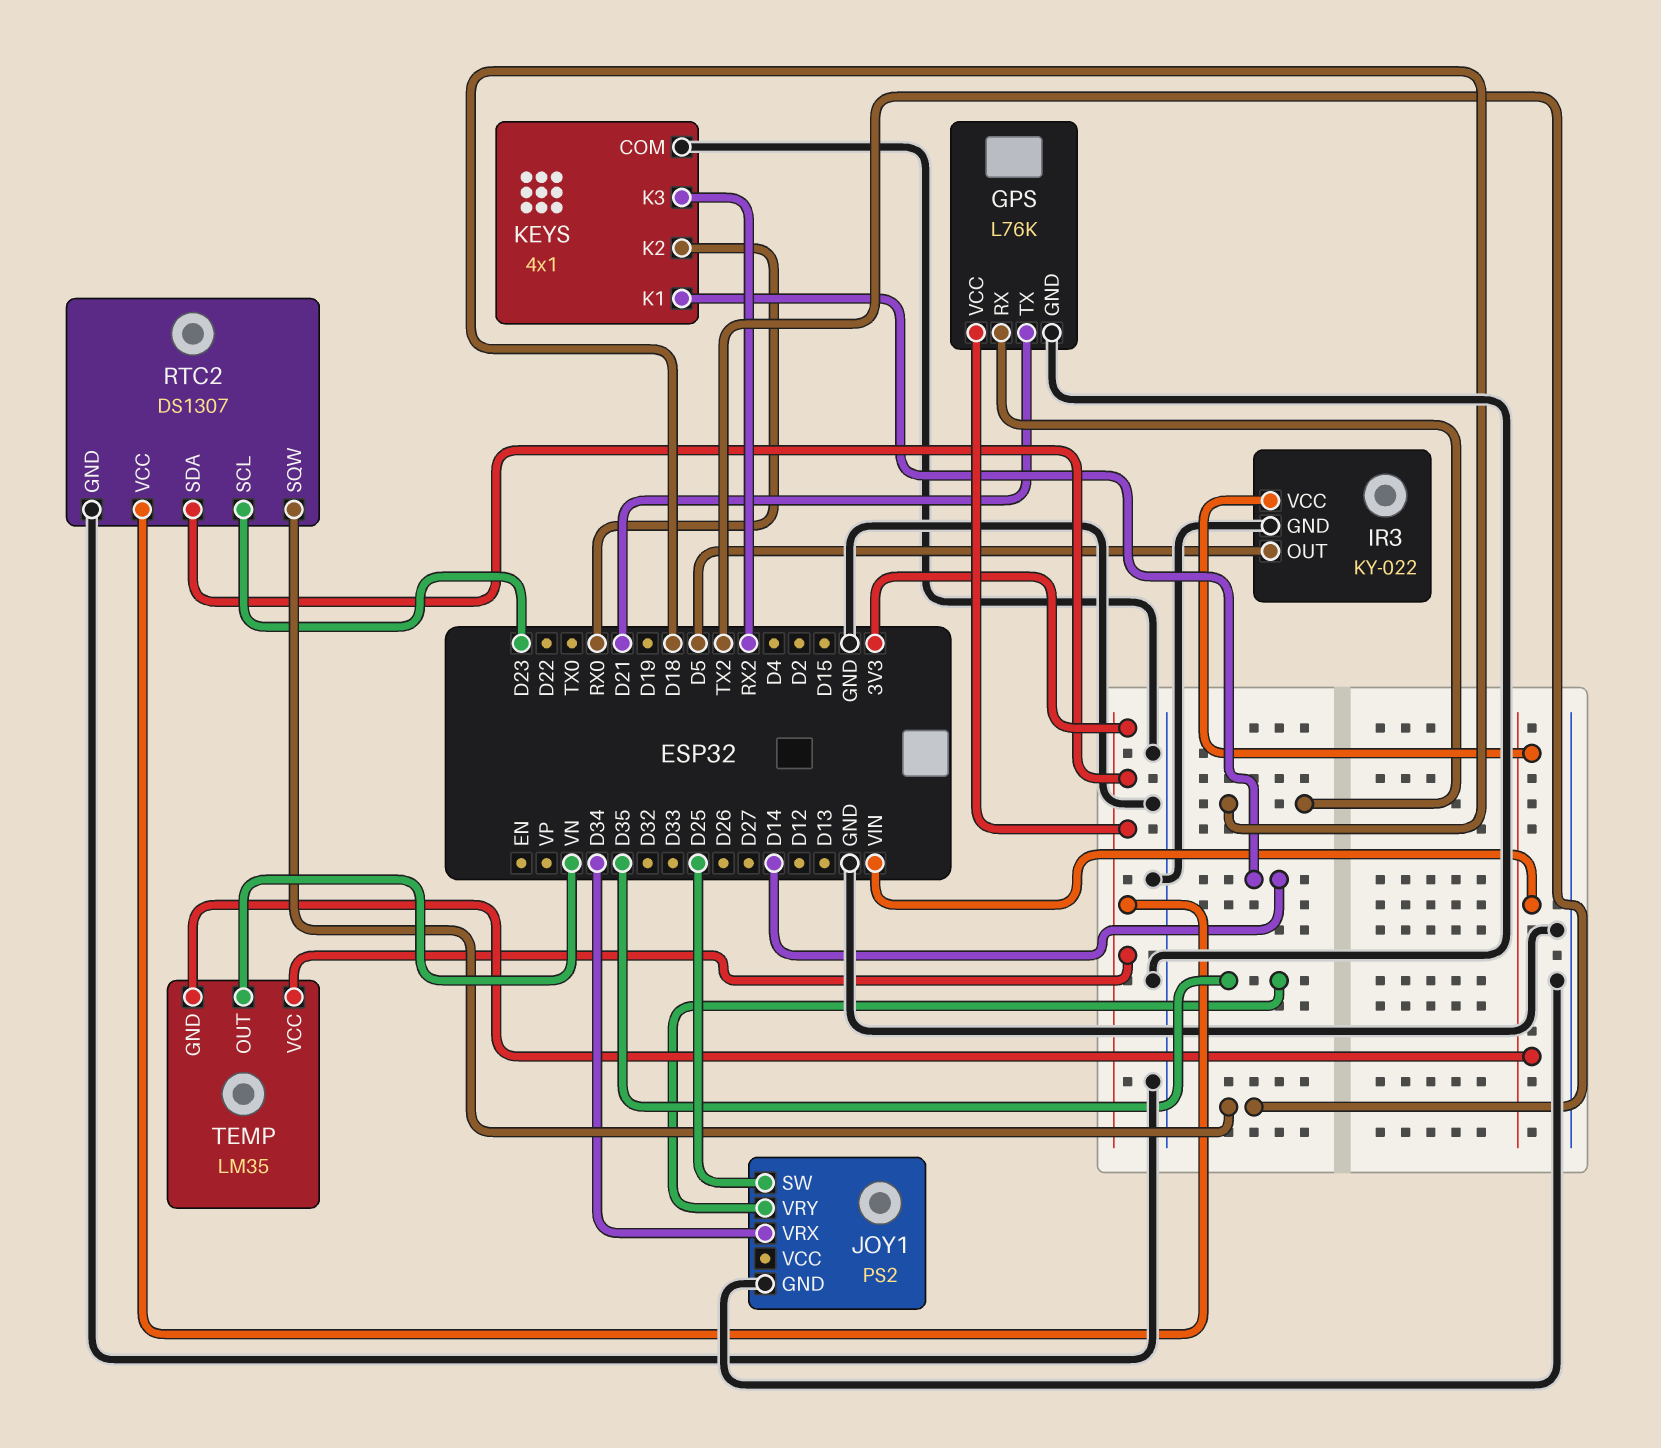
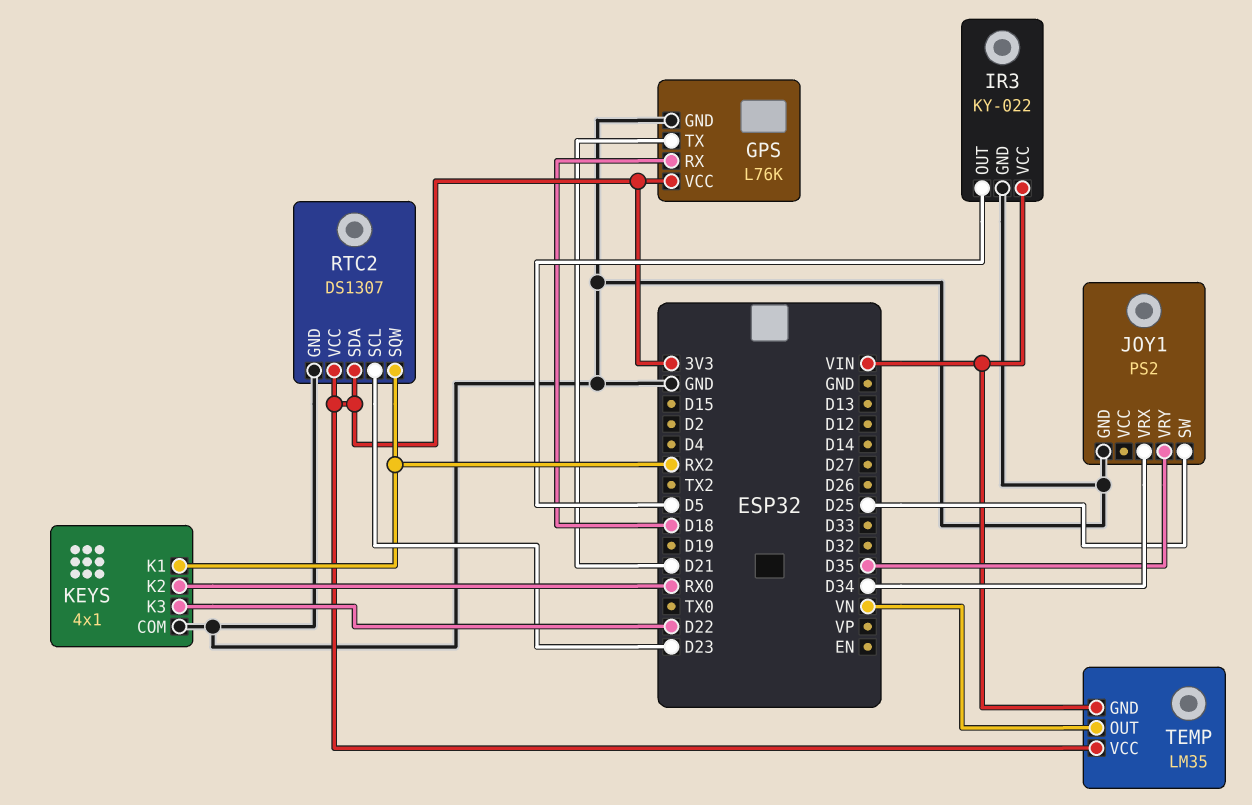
KEYS pin K1: D14 -> RX2
KEYS pin K3: RX2 -> D22
RTC2 pin SQW: TX2 -> RX2

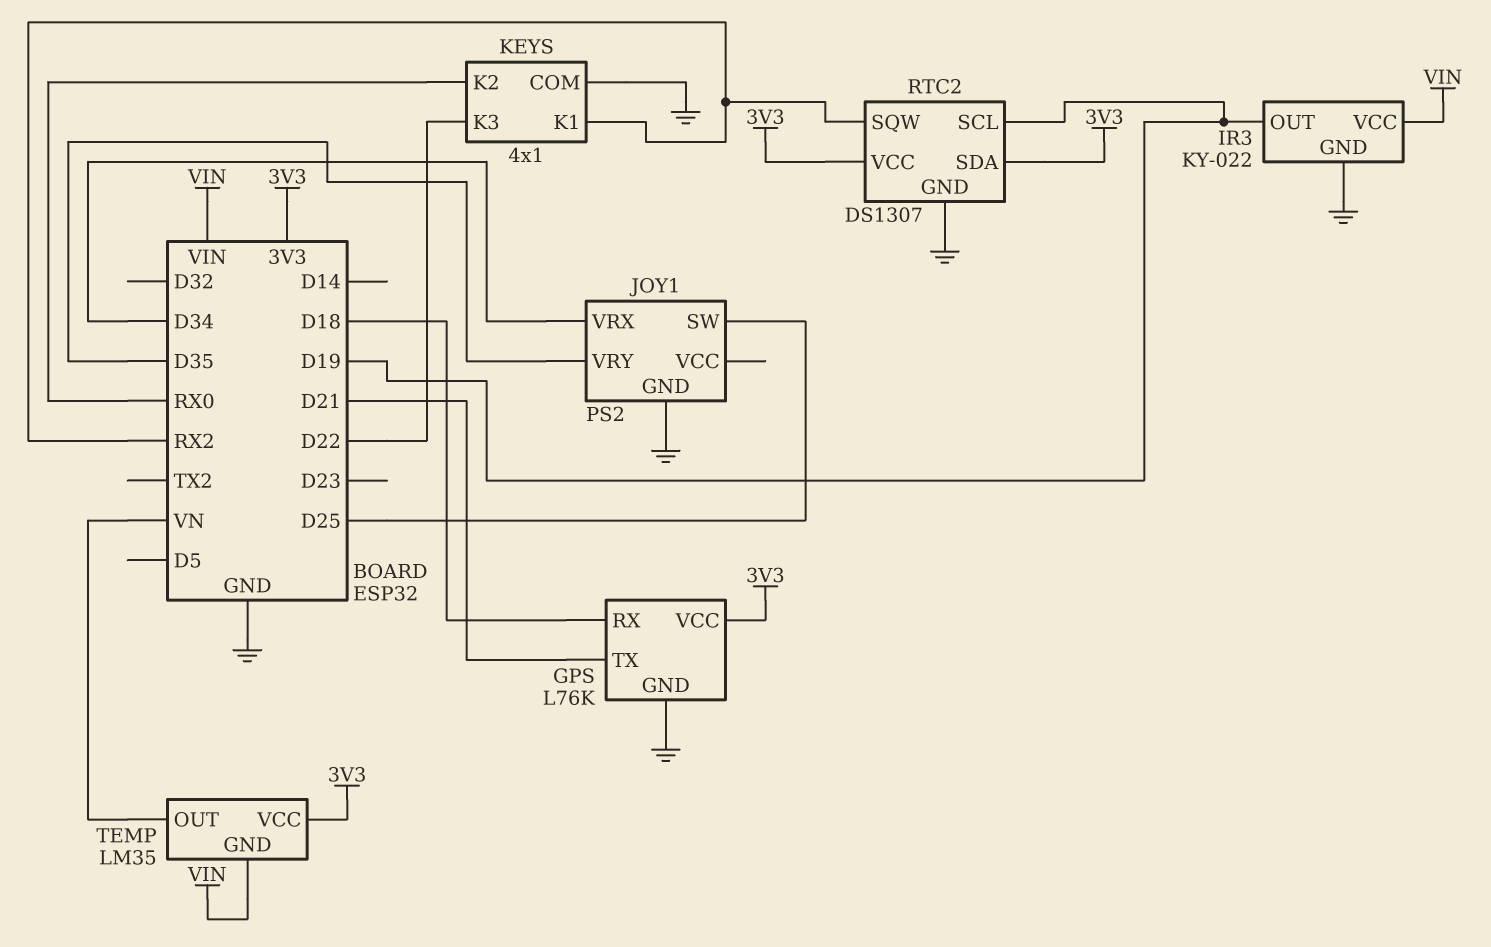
IR3 pin OUT: D5 -> D19
RTC2 pin SCL: D23 -> D19

